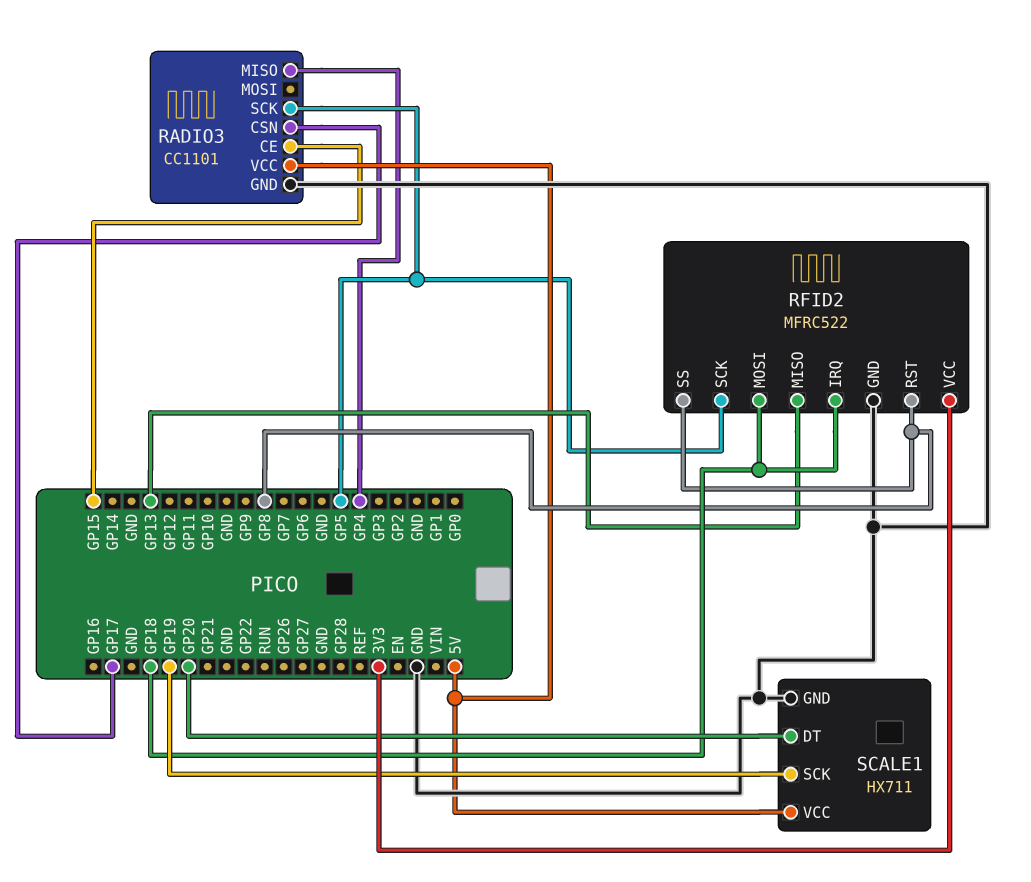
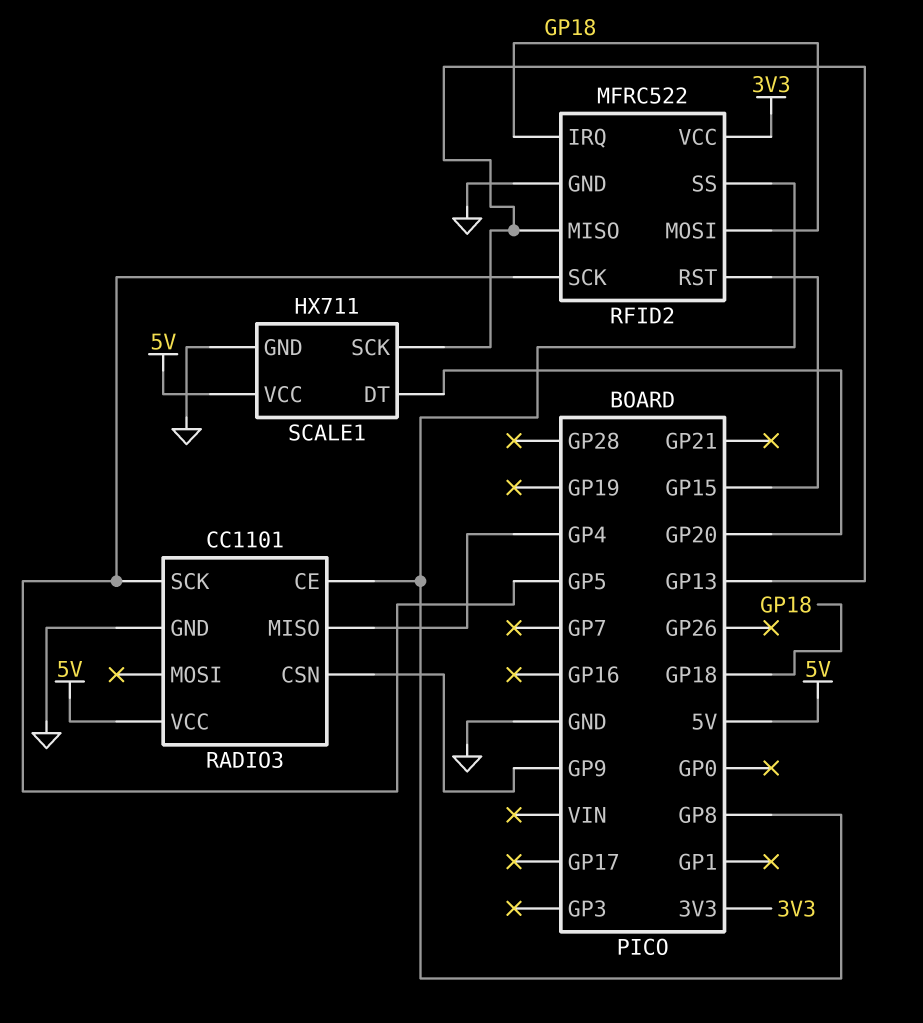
RADIO3 pin CE: GP15 -> GP8
RADIO3 pin CSN: GP17 -> GP9
RFID2 pin RST: GP8 -> GP15
SCALE1 pin SCK: GP19 -> GP13

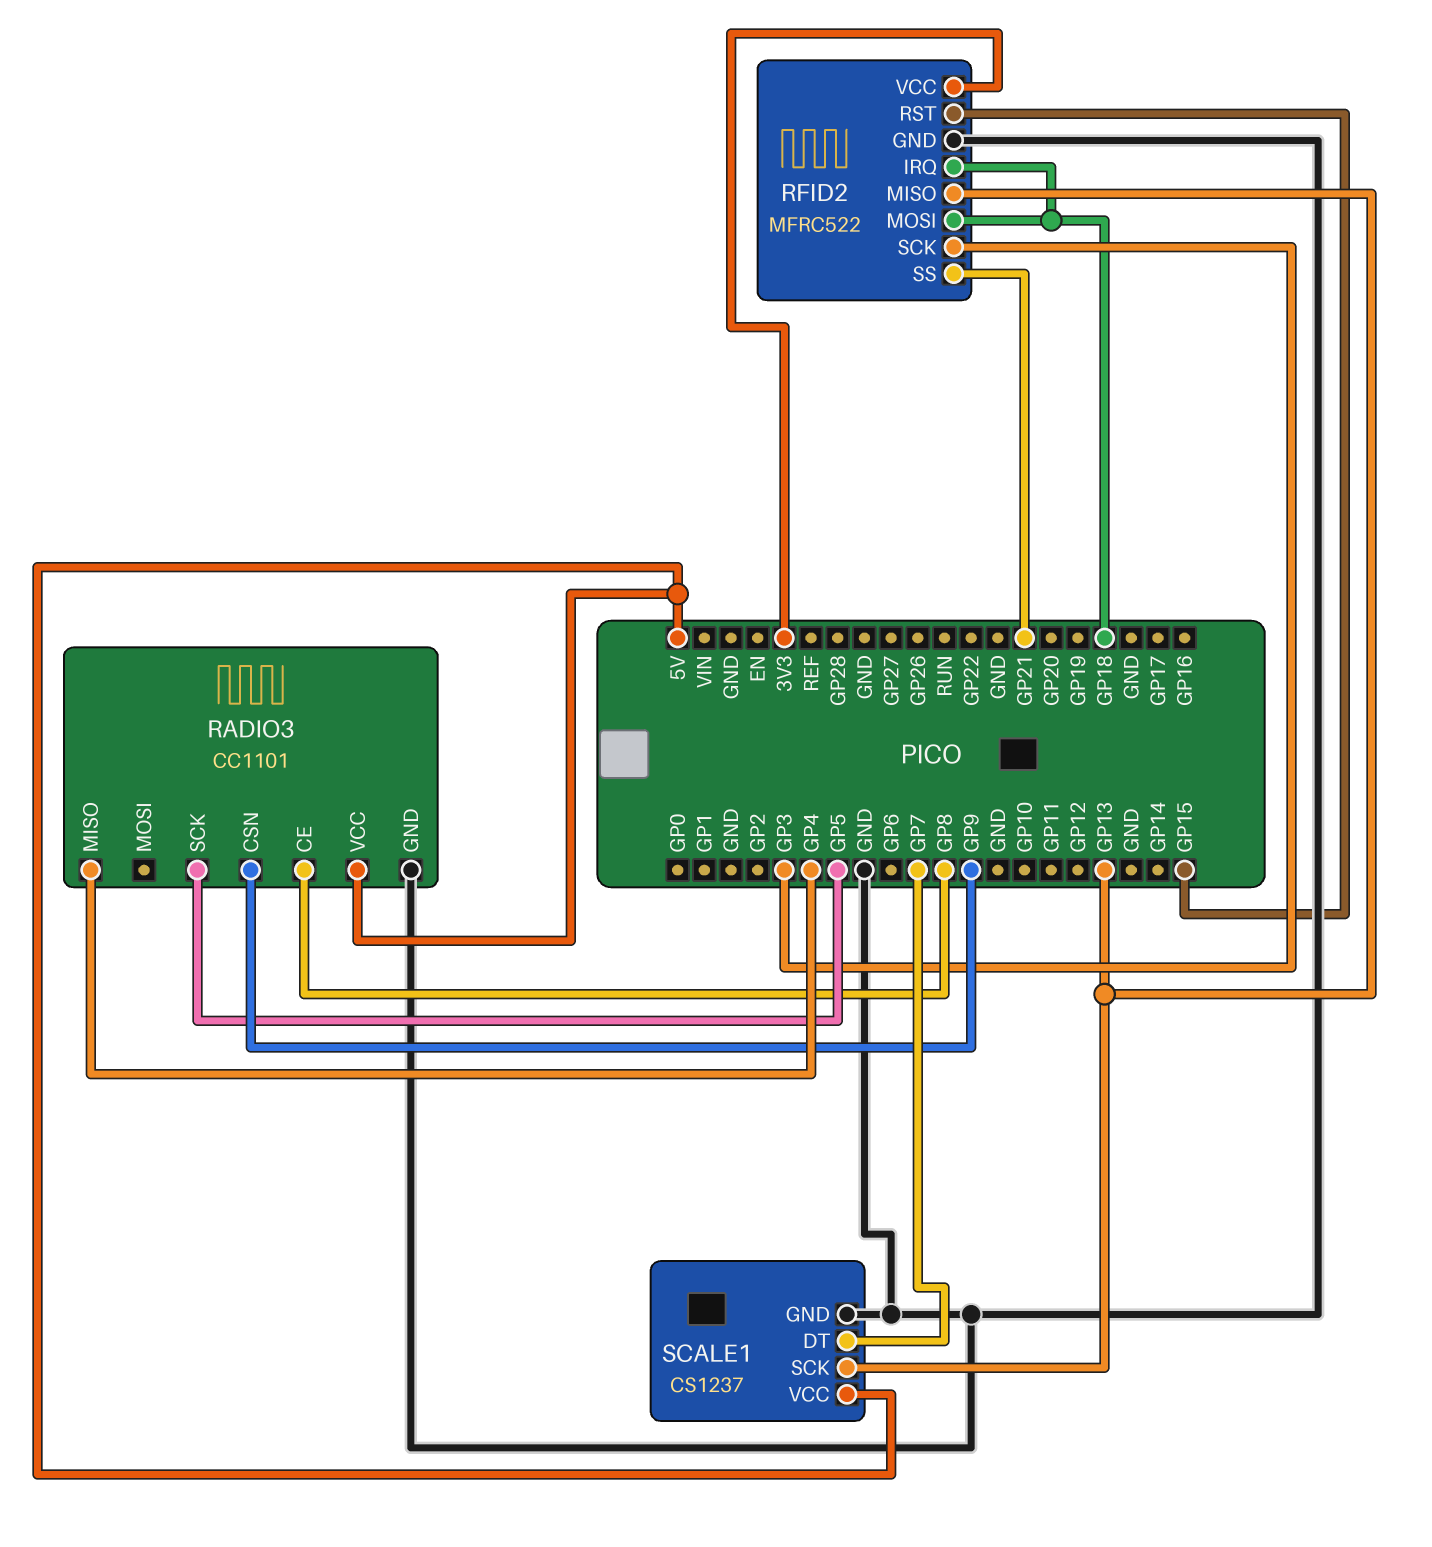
RFID2 pin SCK: GP5 -> GP3
RFID2 pin SS: GP8 -> GP21
SCALE1: HX711 -> CS1237
SCALE1 pin DT: GP20 -> GP7

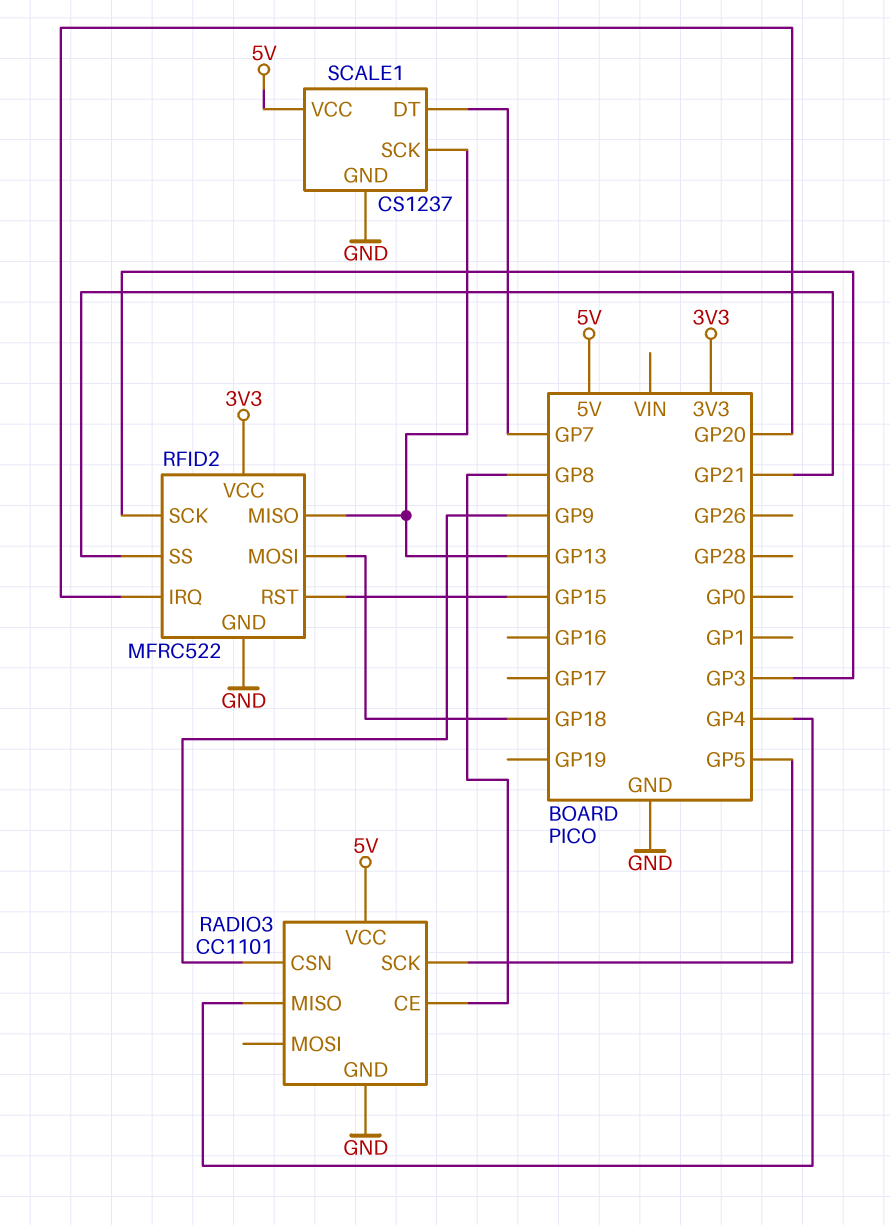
RFID2 pin IRQ: GP18 -> GP20

